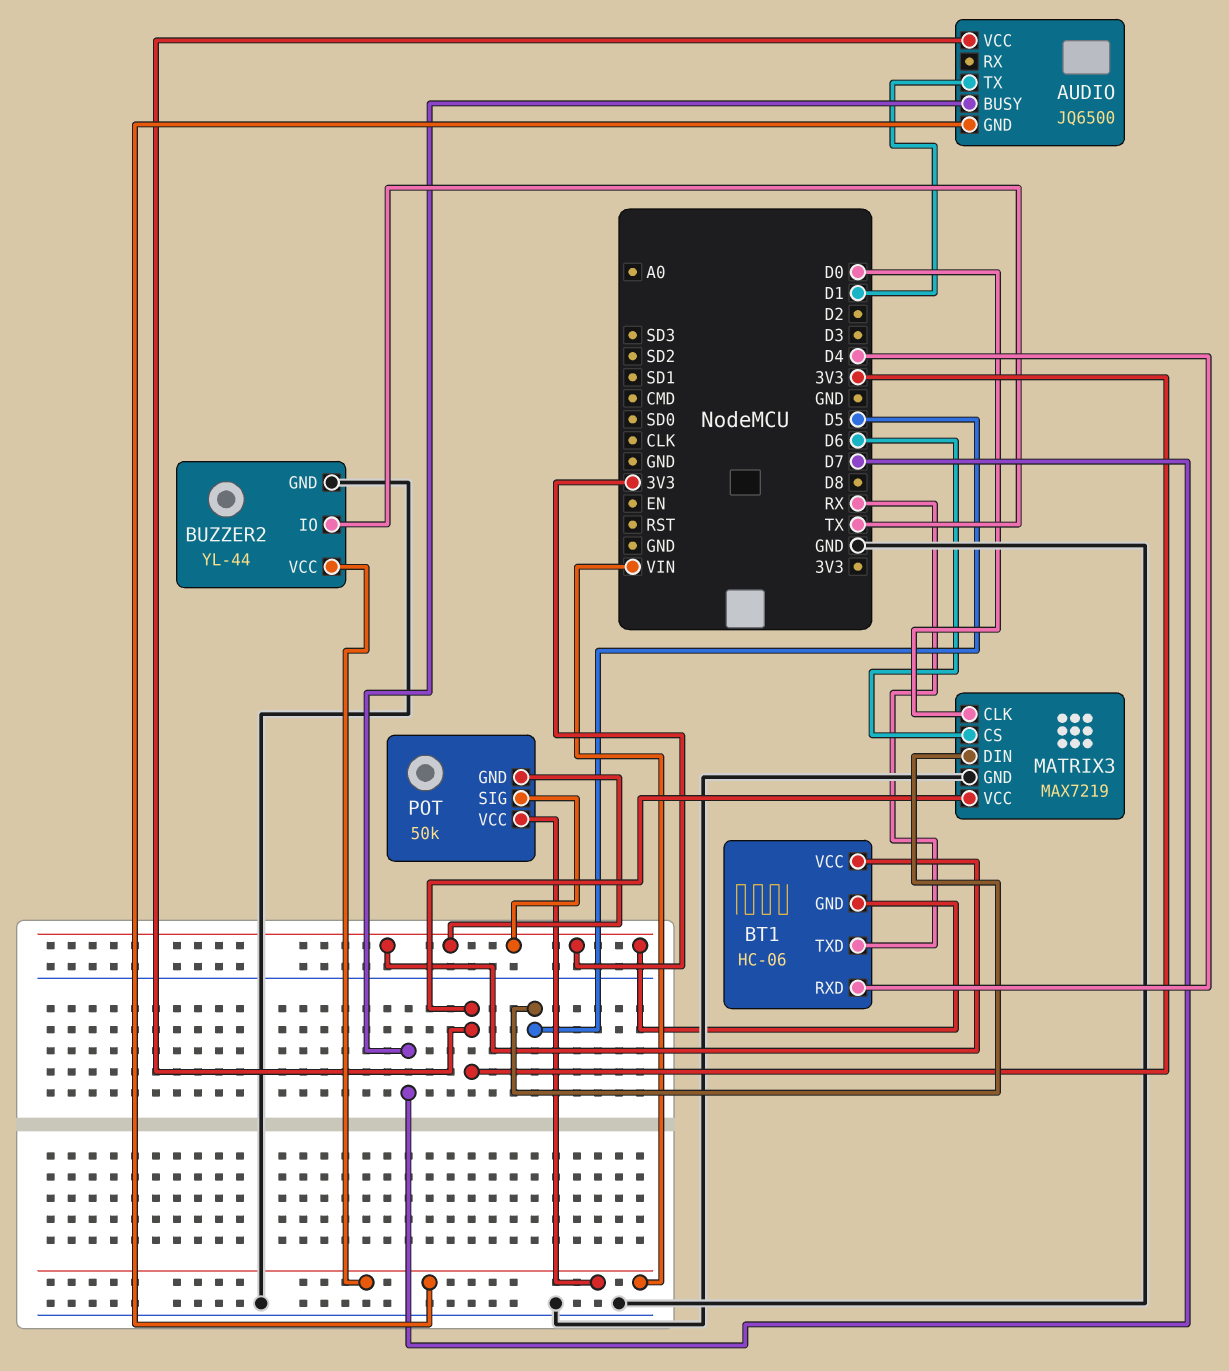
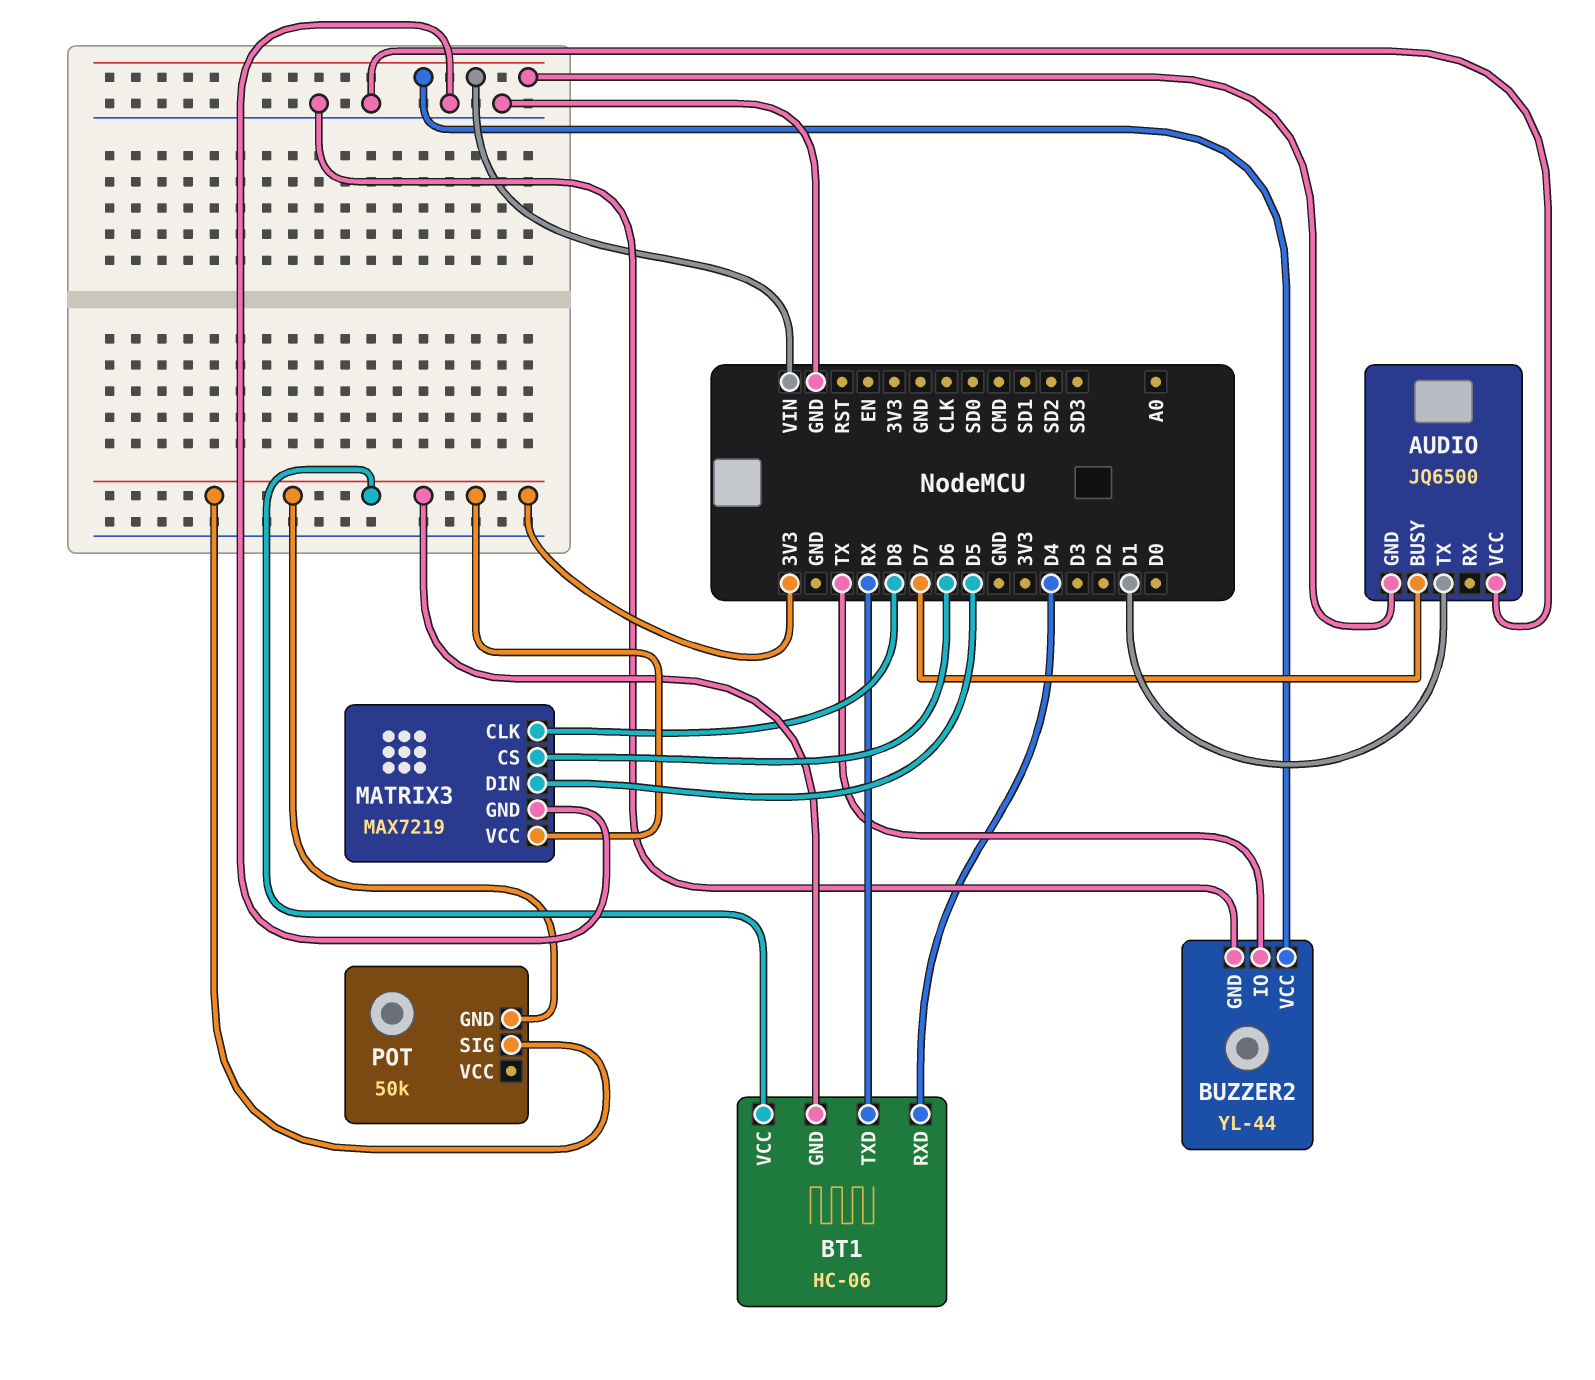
AUDIO pin VCC: 3V3 -> GND
MATRIX3 pin CLK: D0 -> D8
POT pin VCC: VIN -> none

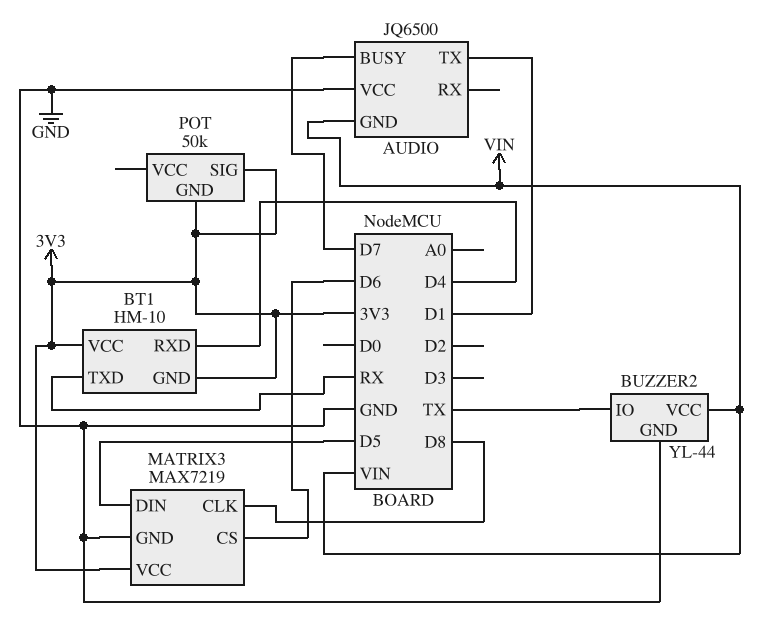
BT1: HC-06 -> HM-10

